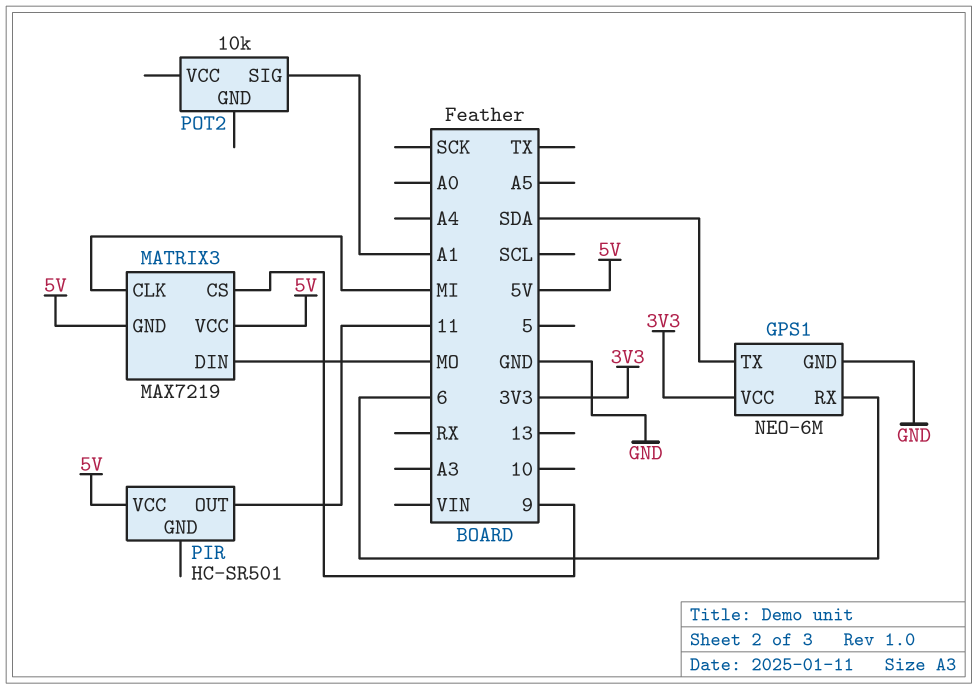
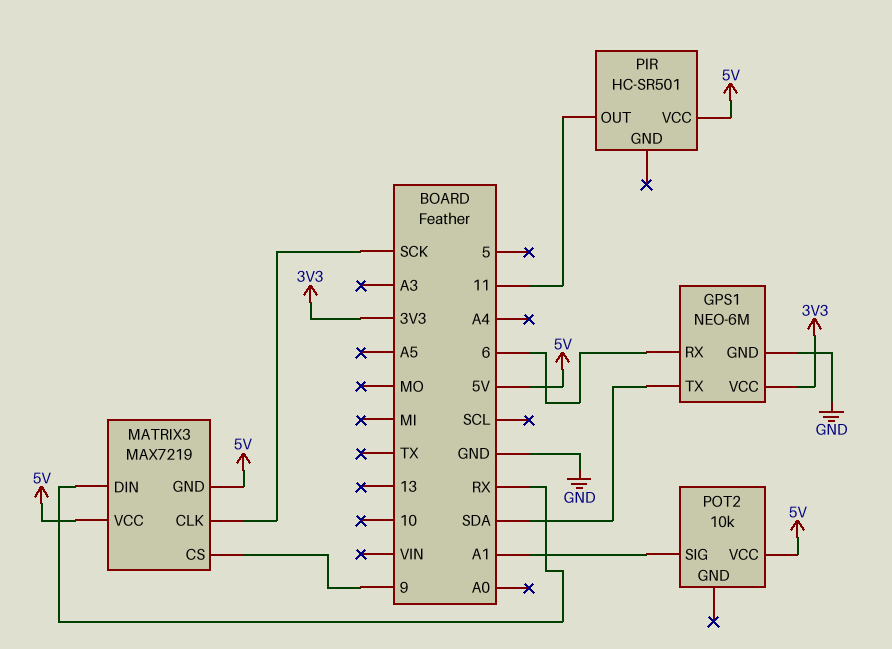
MATRIX3 pin CLK: MI -> SCK
MATRIX3 pin DIN: MO -> RX
POT2 pin VCC: none -> 5V

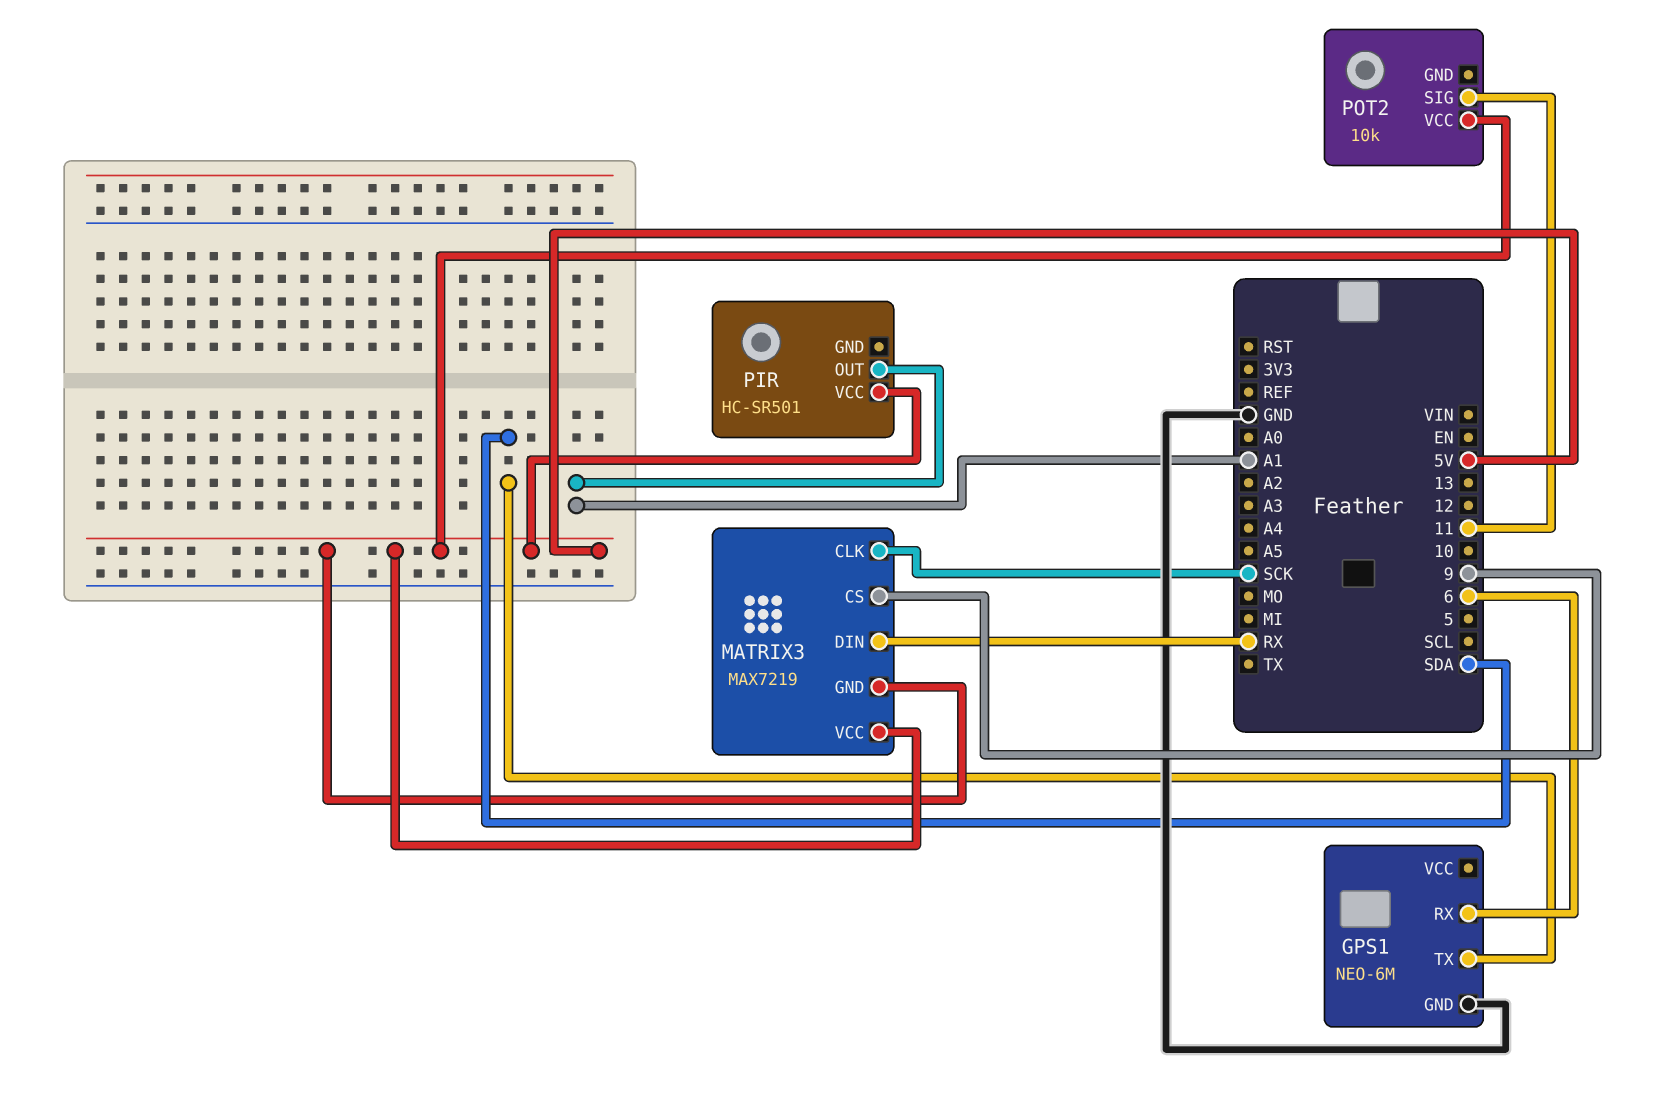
GPS1 pin VCC: 3V3 -> none
PIR pin OUT: 11 -> A1
POT2 pin SIG: A1 -> 11

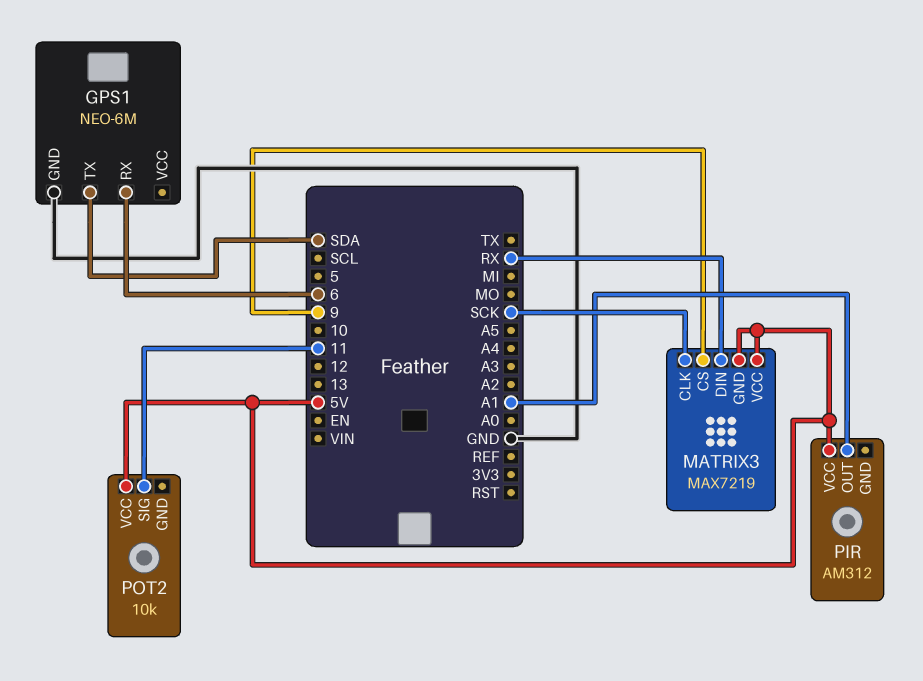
PIR: HC-SR501 -> AM312

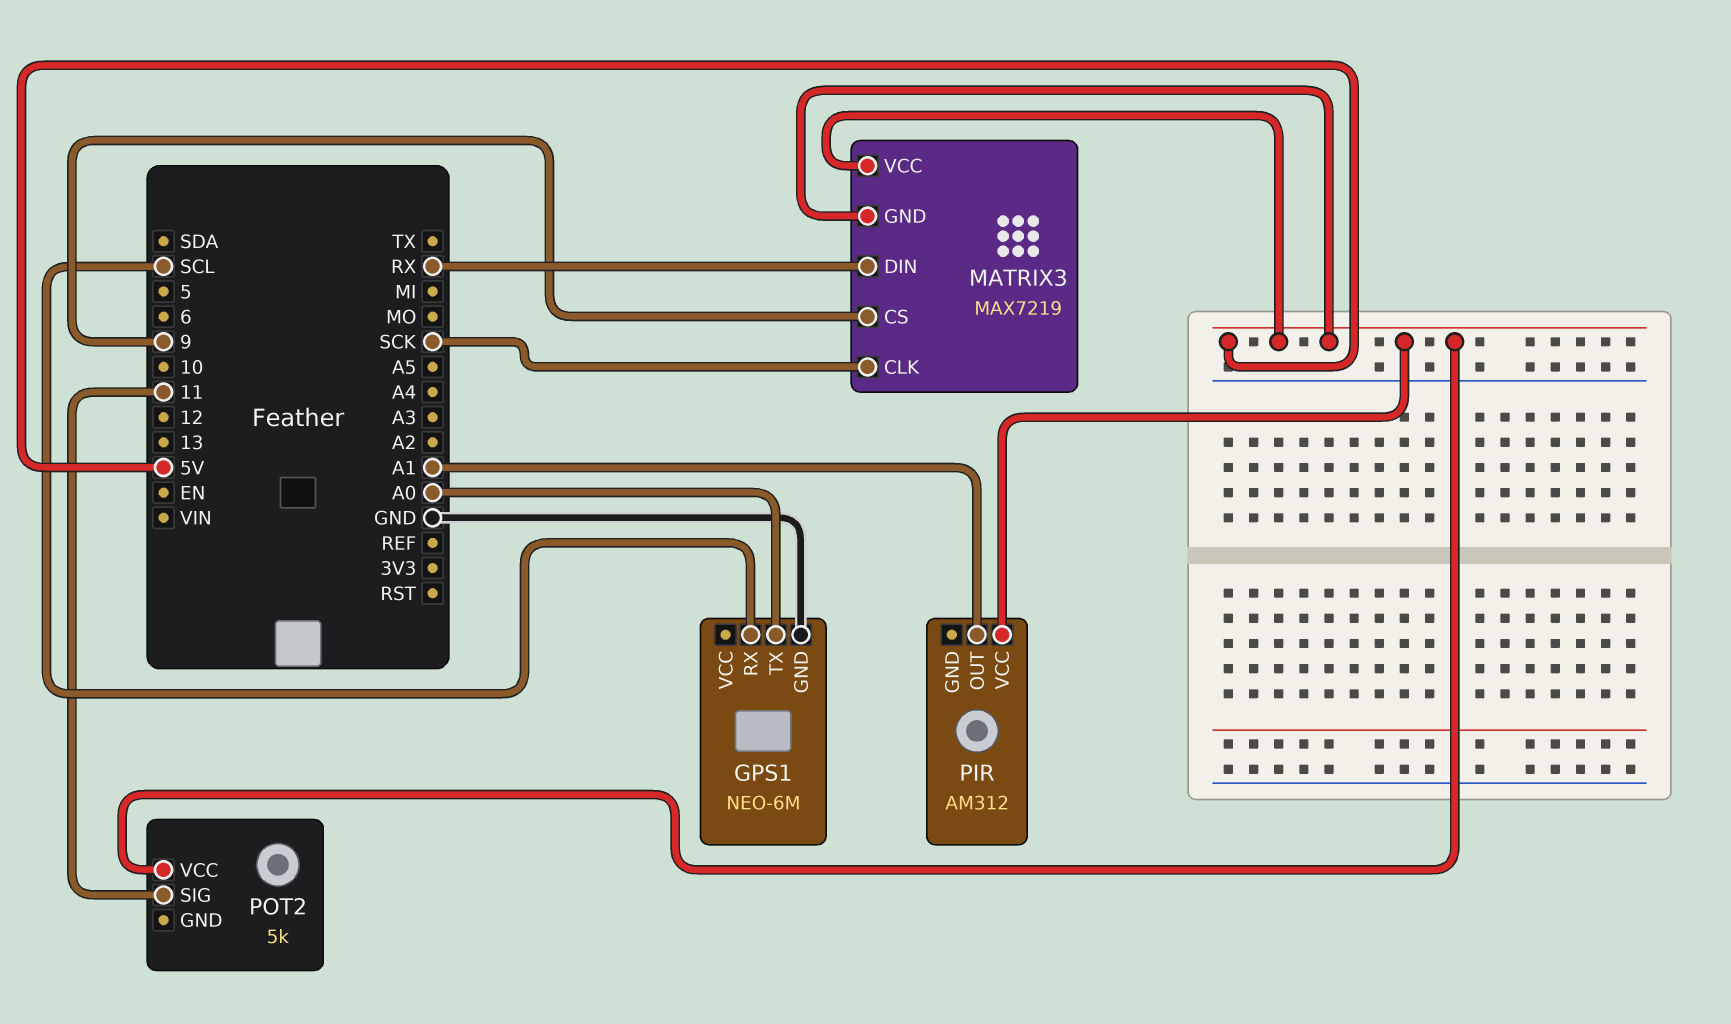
GPS1 pin RX: 6 -> SCL
GPS1 pin TX: SDA -> A0
POT2: 10k -> 5k

